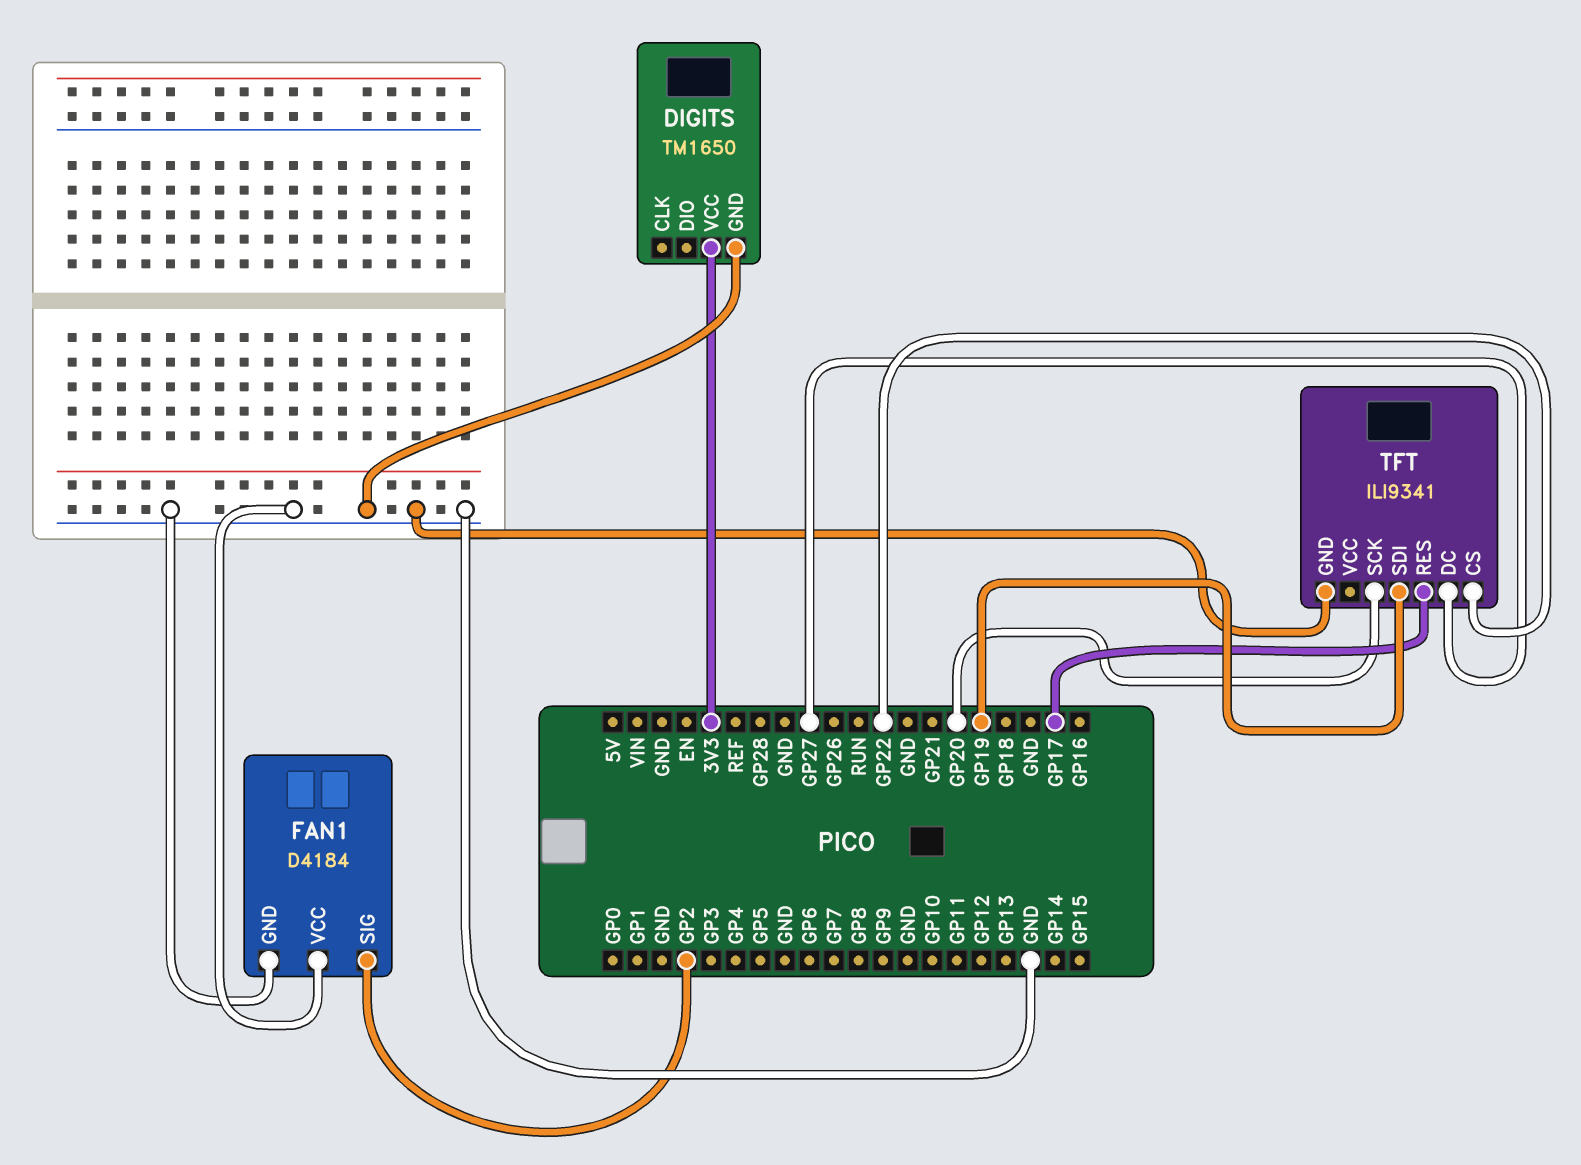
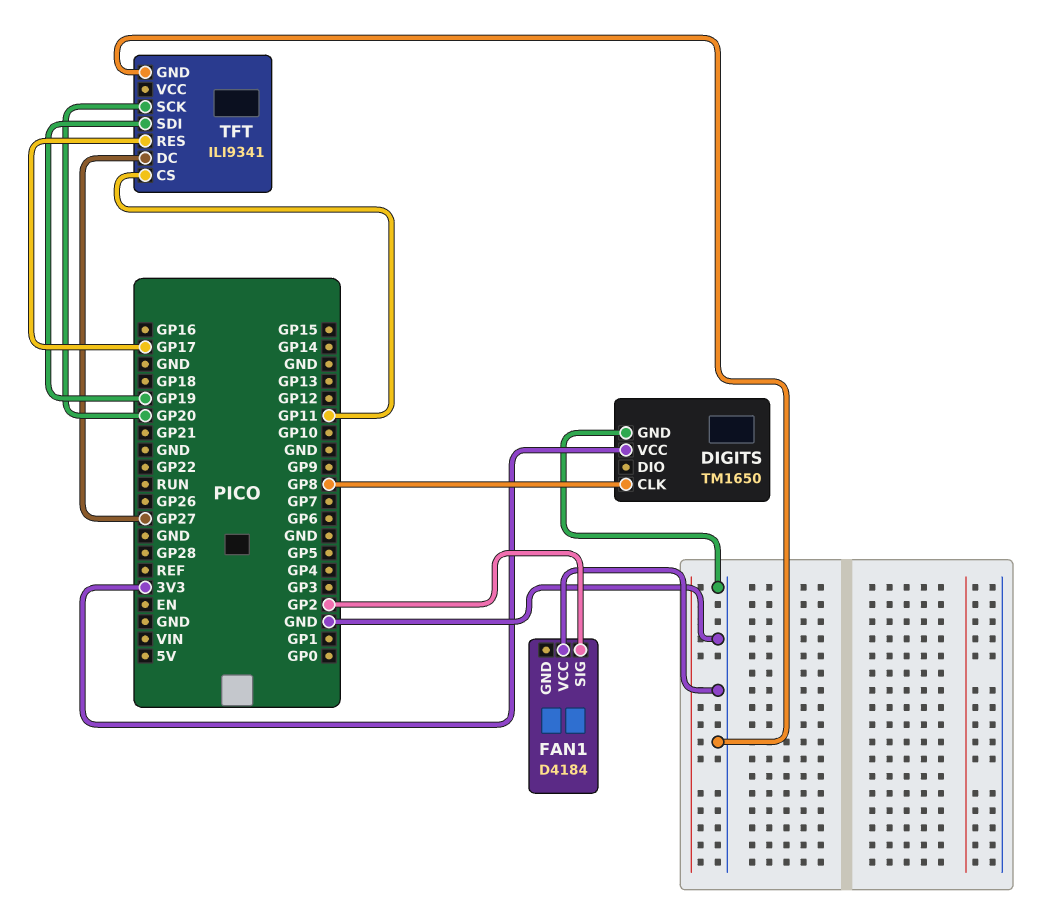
DIGITS pin CLK: none -> GP8
FAN1 pin GND: GND -> none
TFT pin CS: GP22 -> GP11

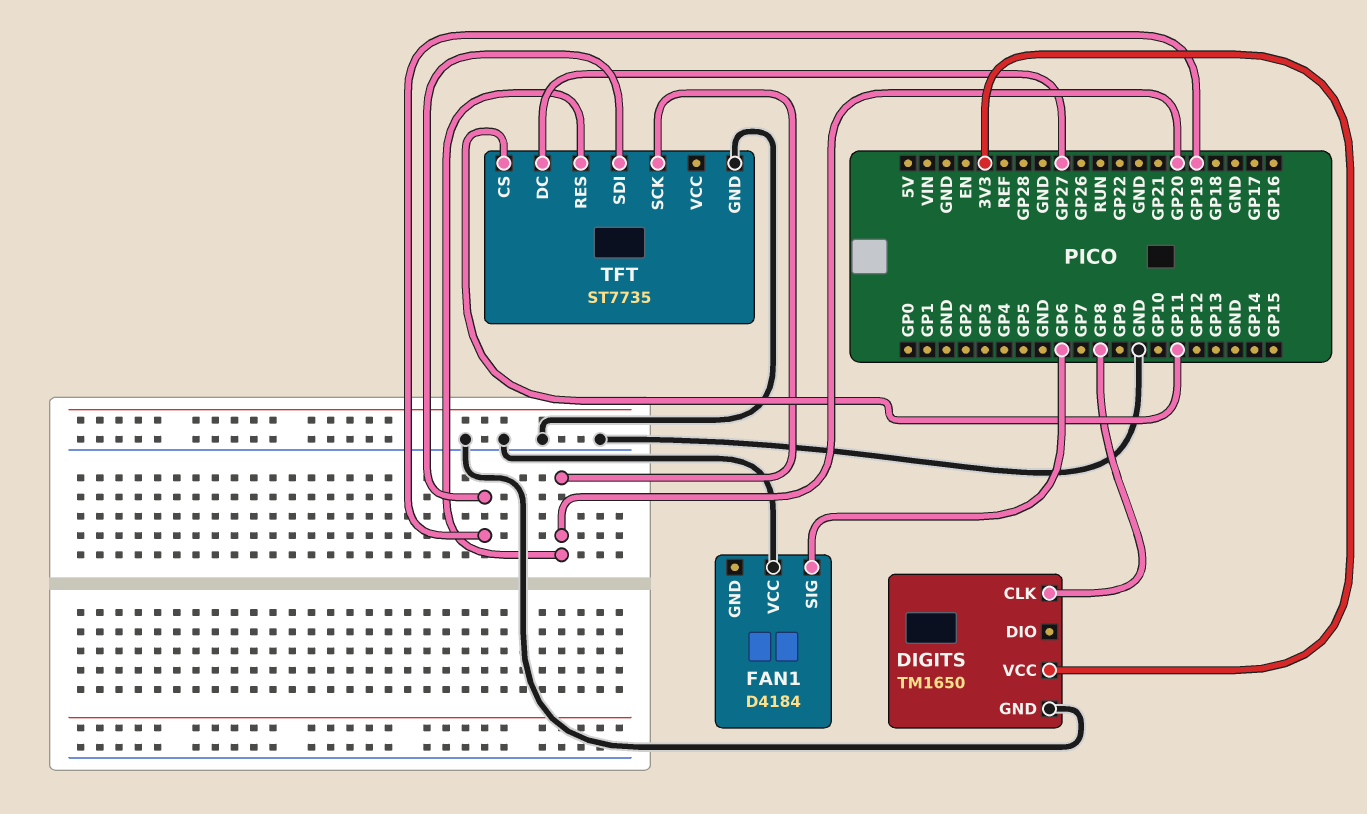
FAN1 pin SIG: GP2 -> GP6
TFT: ILI9341 -> ST7735
TFT pin RES: GP17 -> GP20

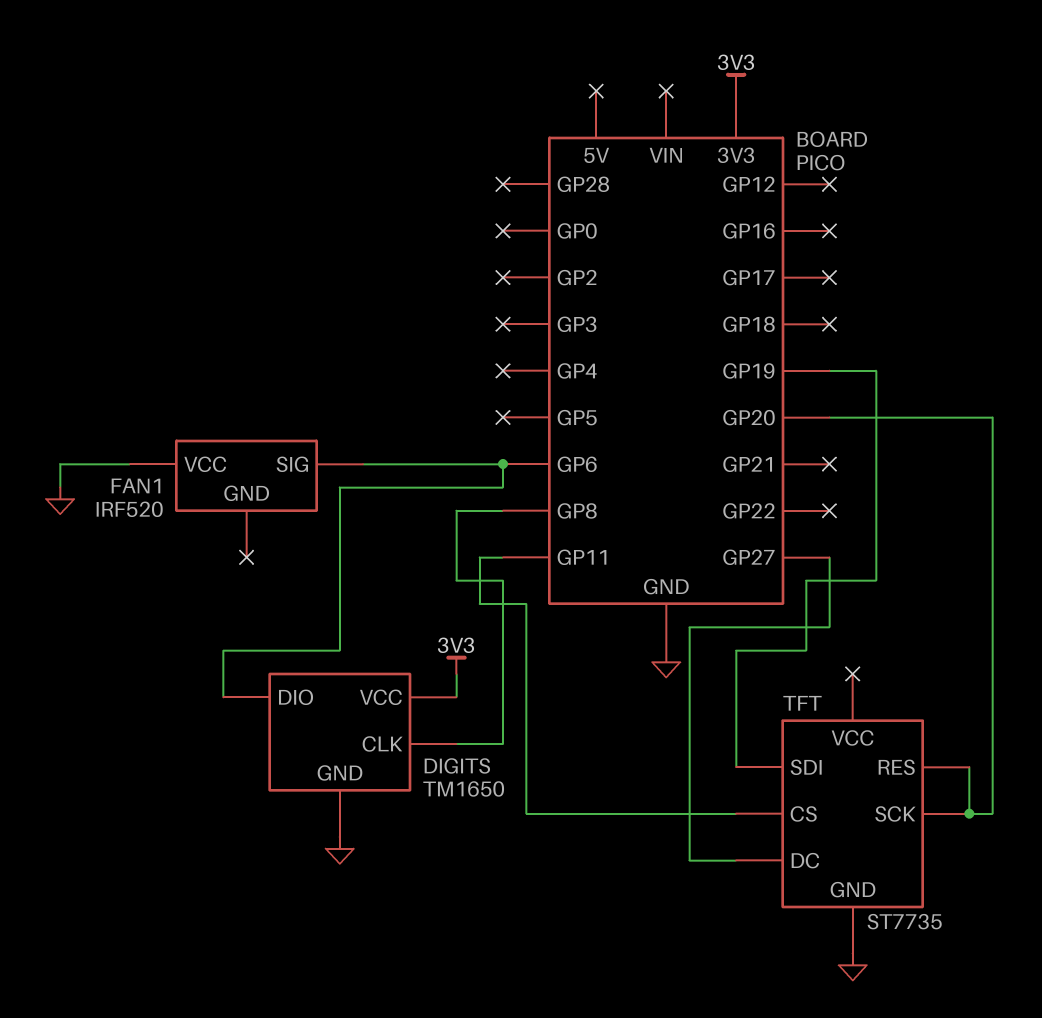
DIGITS pin DIO: none -> GP6
FAN1: D4184 -> IRF520

